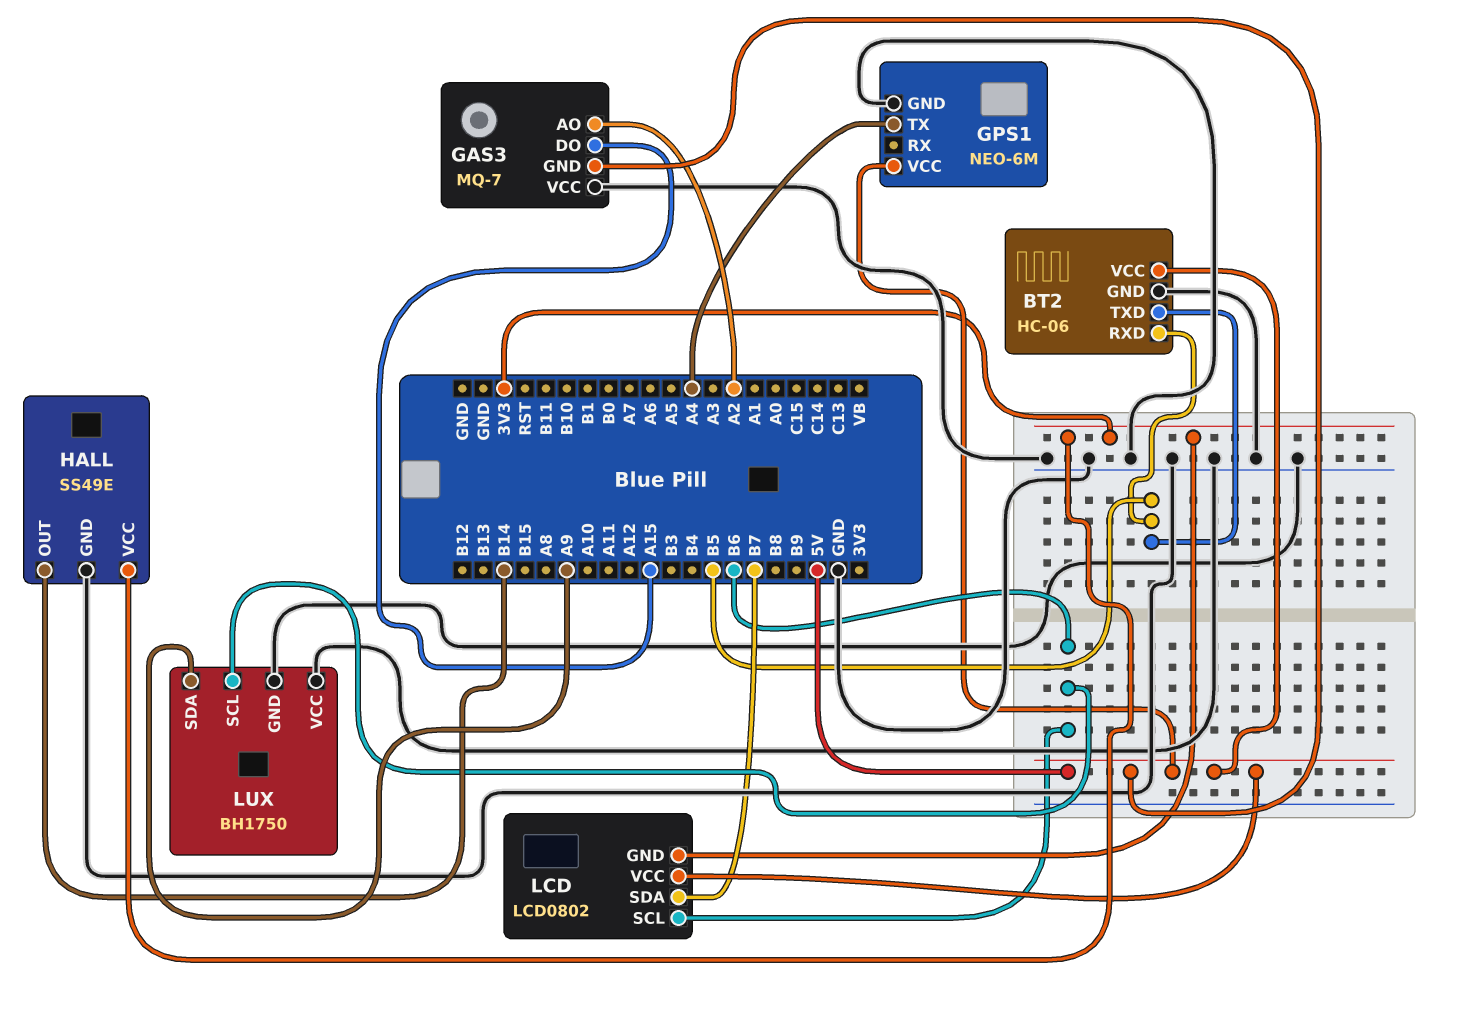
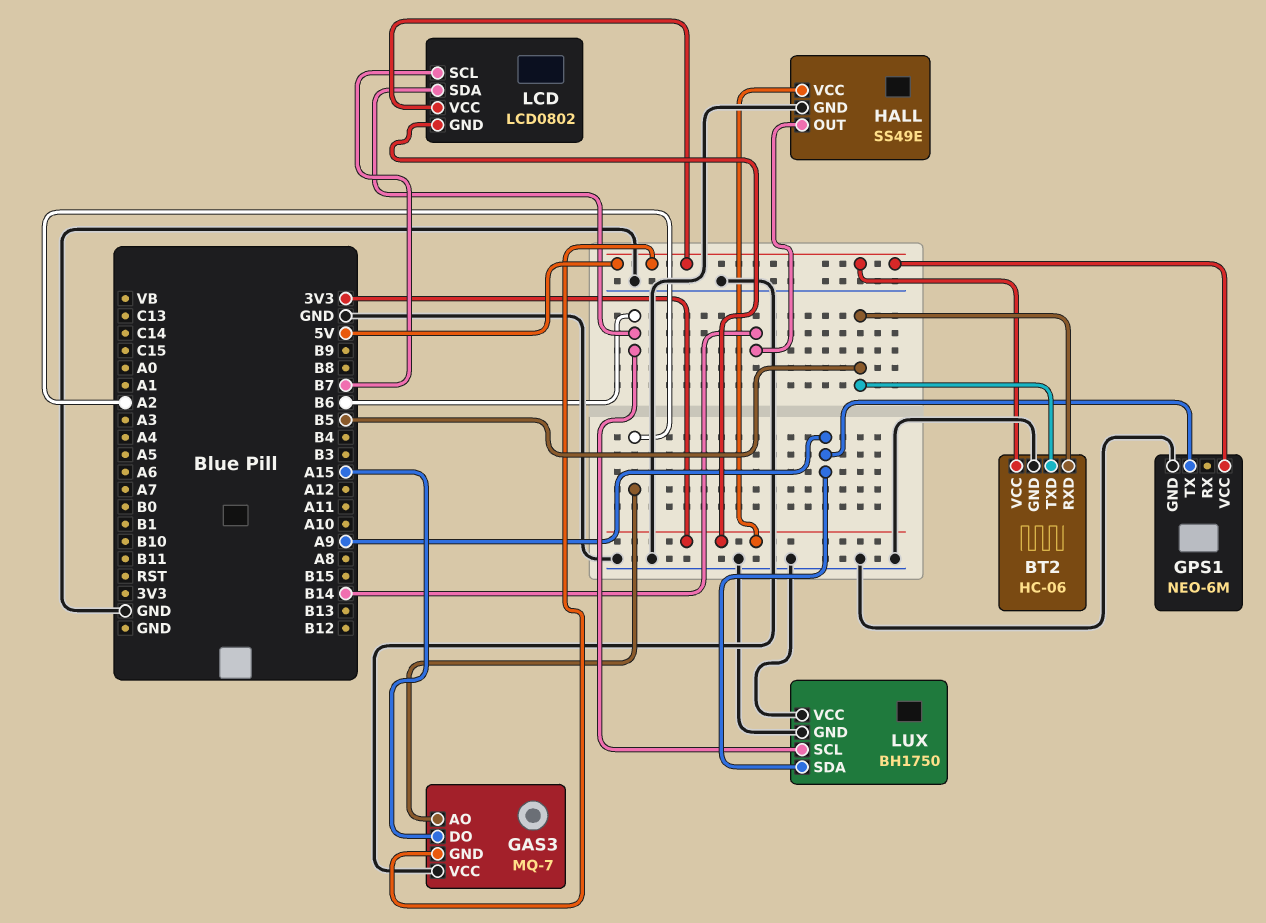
GPS1 pin TX: A4 -> A9
LCD pin SCL: B6 -> B7
LCD pin SDA: B7 -> B6

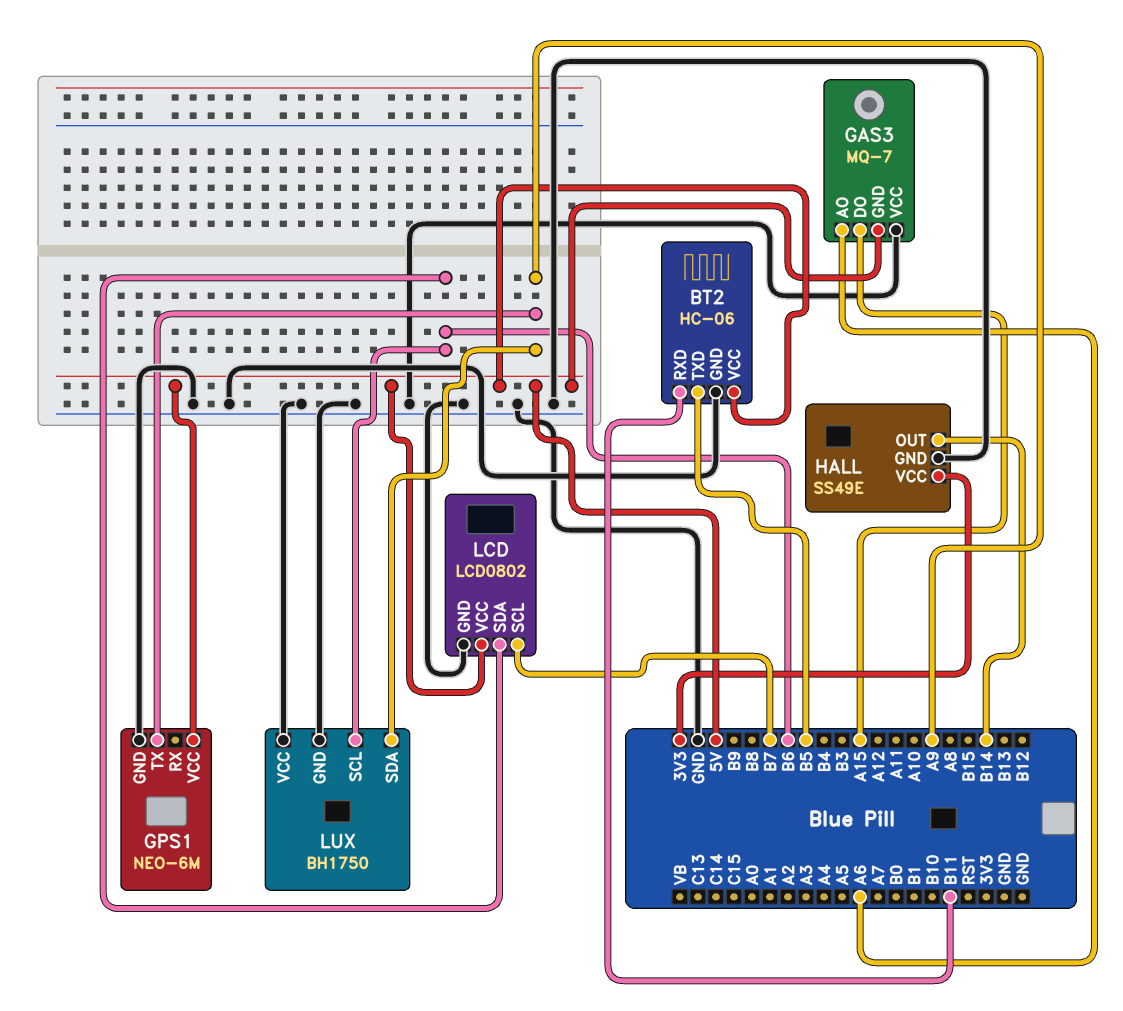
BT2 pin RXD: B5 -> B11
GAS3 pin AO: A2 -> A6
LCD pin GND: 3V3 -> GND

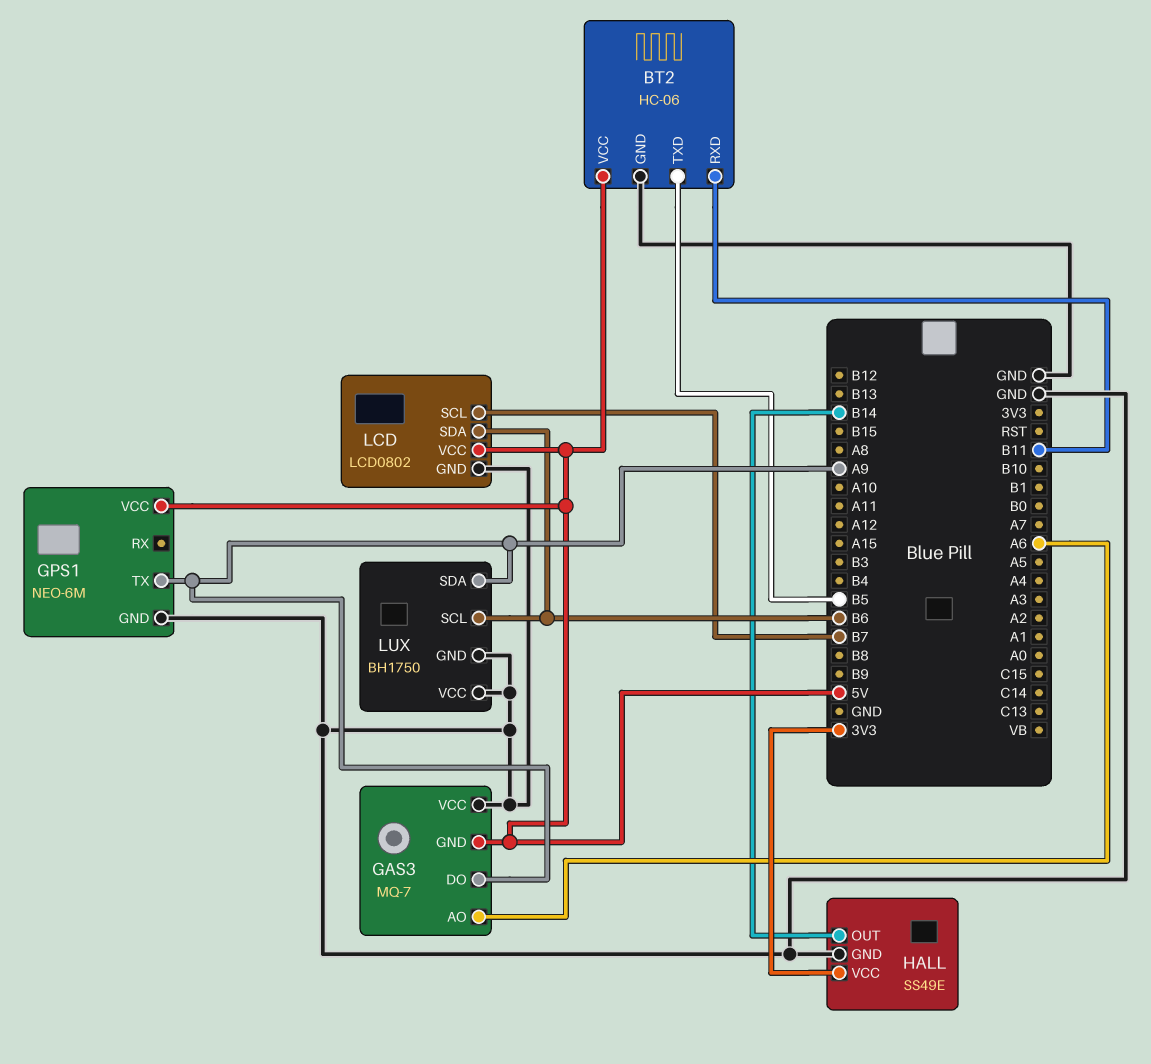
GAS3 pin DO: A15 -> A9

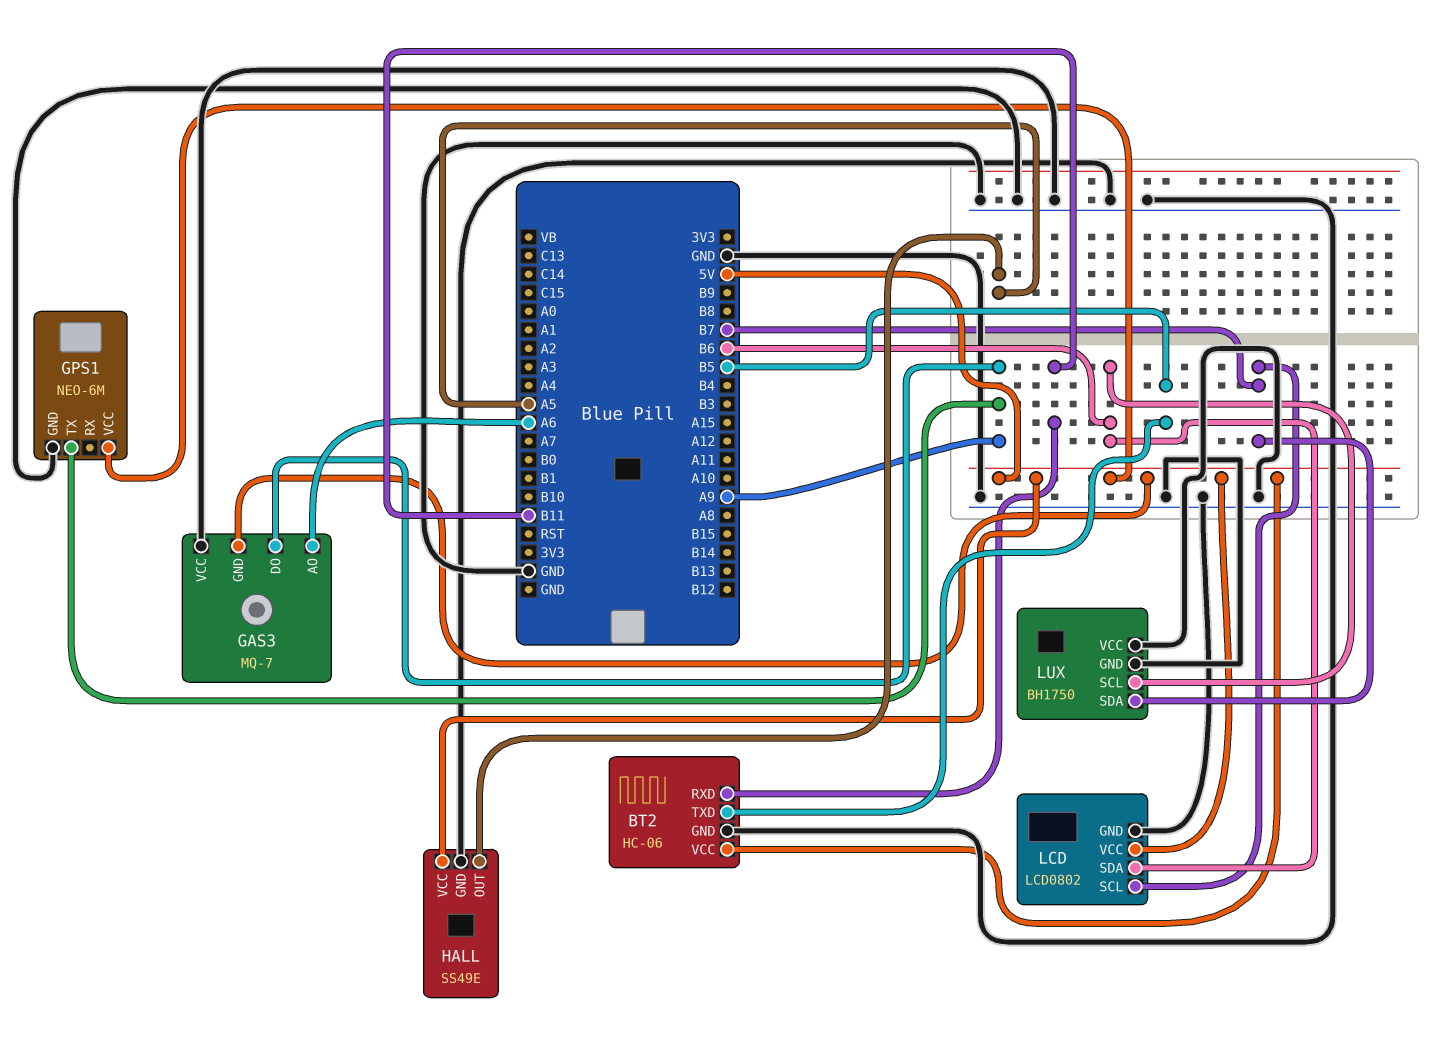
HALL pin OUT: B14 -> A5
HALL pin VCC: 3V3 -> 5V
LUX pin SDA: A9 -> B7

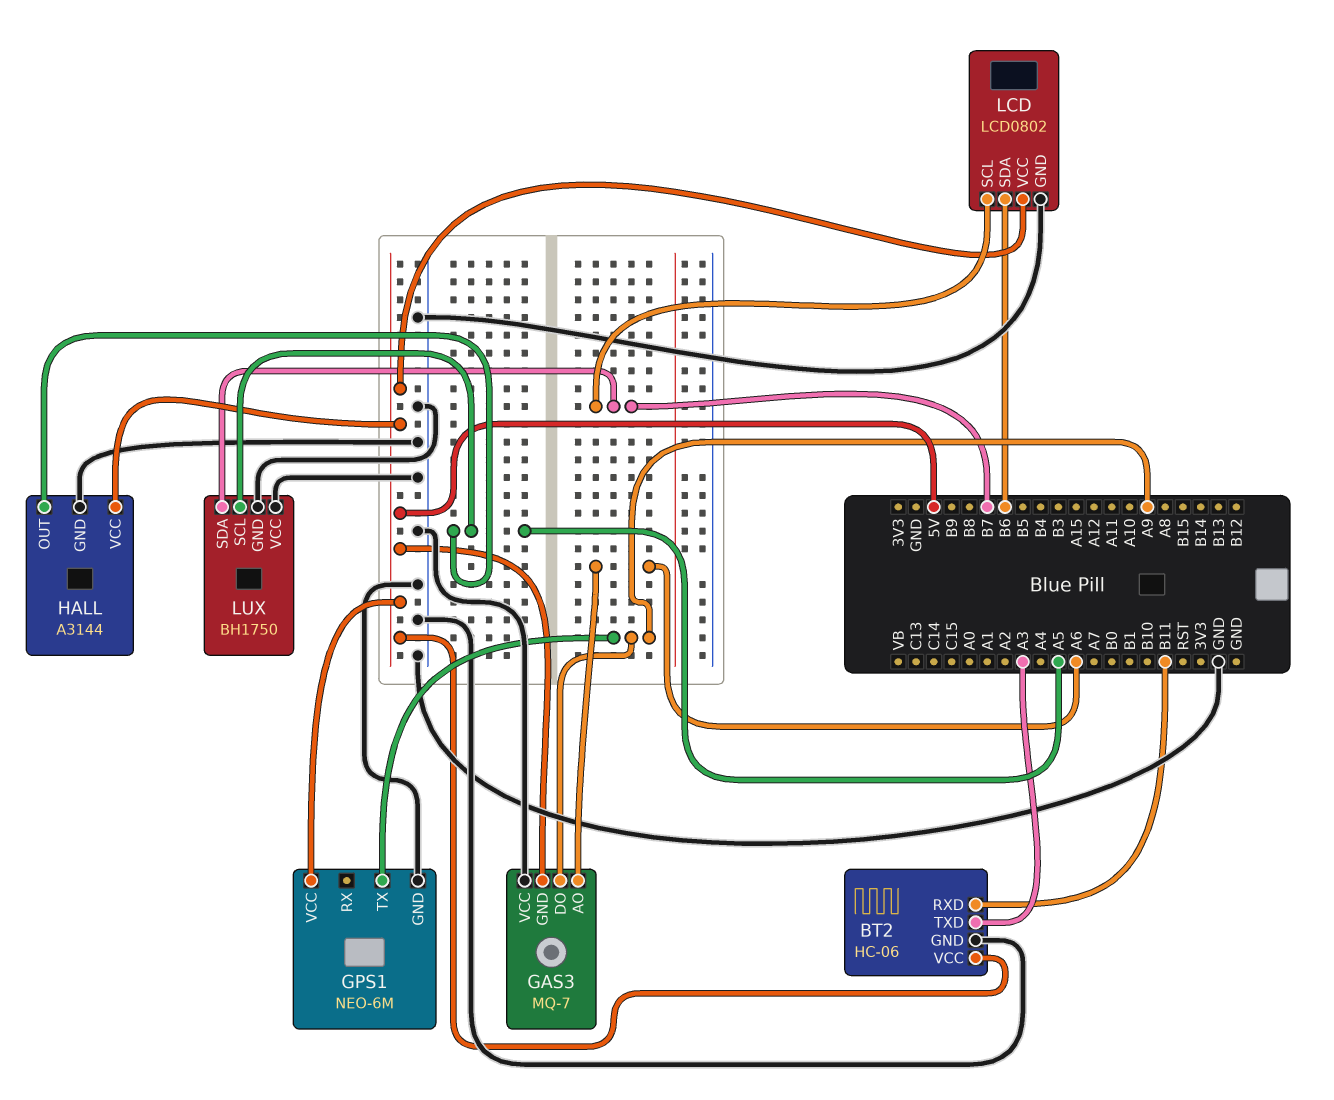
BT2 pin TXD: B5 -> A3
HALL: SS49E -> A3144
LUX pin SCL: B6 -> A5

